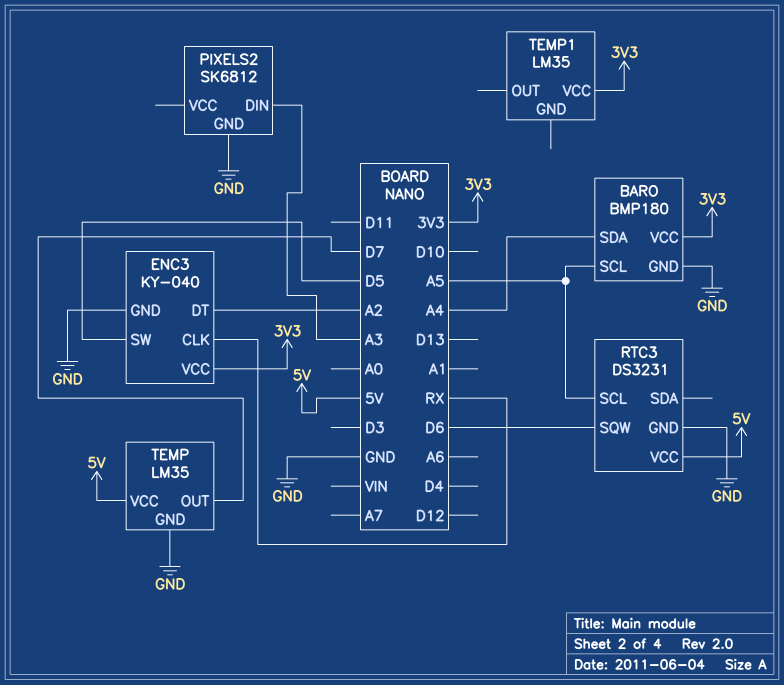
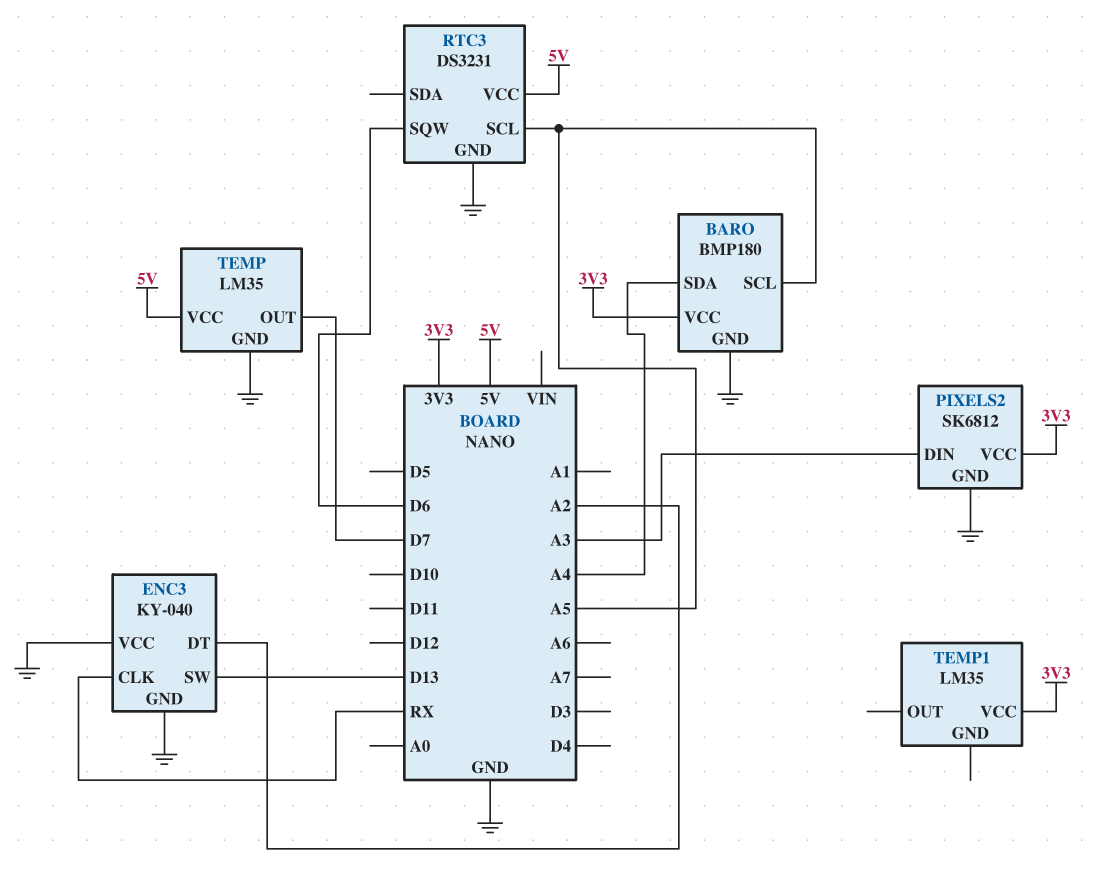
ENC3 pin SW: D5 -> D13
ENC3 pin VCC: 3V3 -> GND
PIXELS2 pin VCC: none -> 3V3

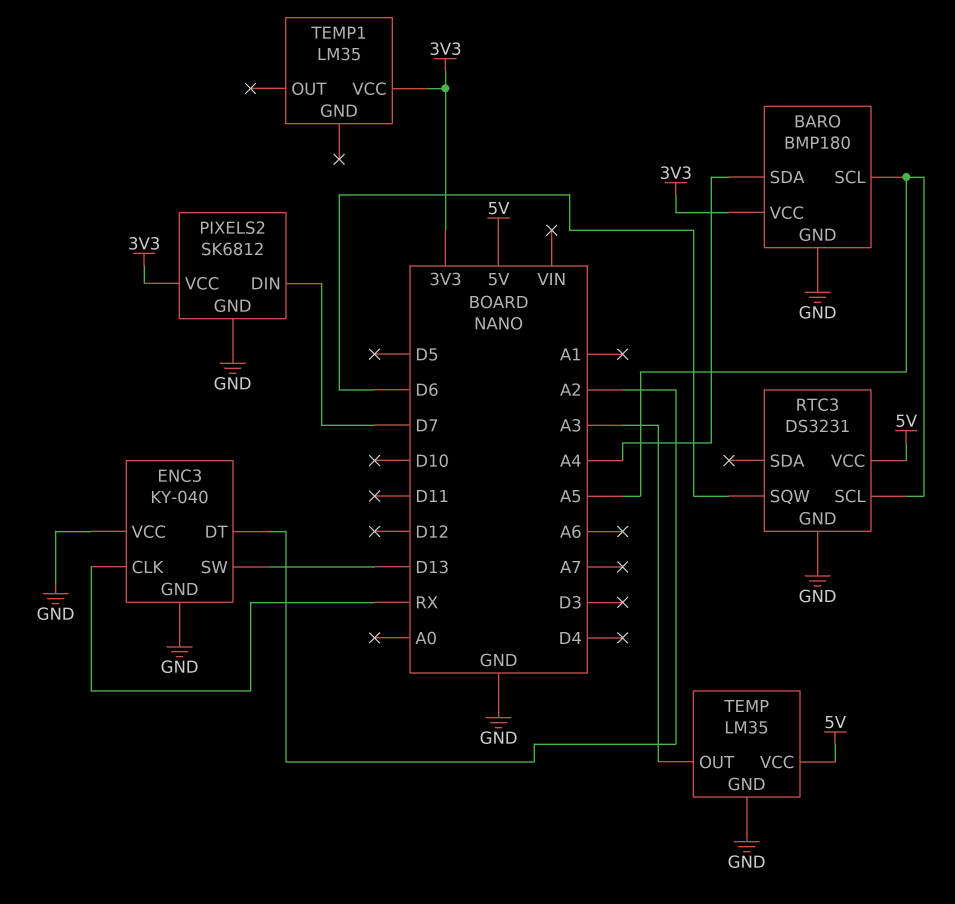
PIXELS2 pin DIN: A3 -> D7
TEMP pin OUT: D7 -> A3

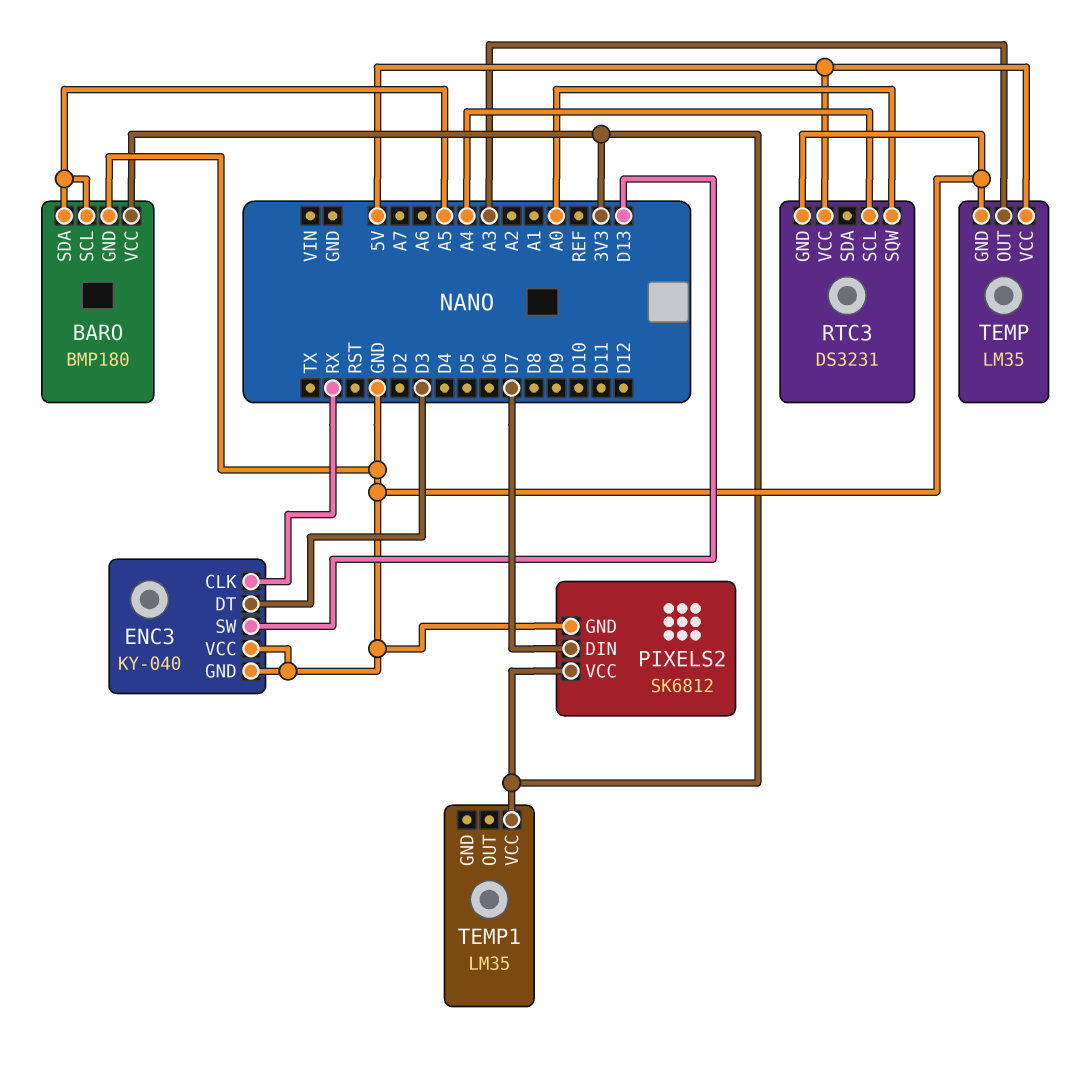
BARO pin SDA: A4 -> A5
ENC3 pin DT: A2 -> D3
RTC3 pin SCL: A5 -> A4
RTC3 pin SQW: D6 -> A0

